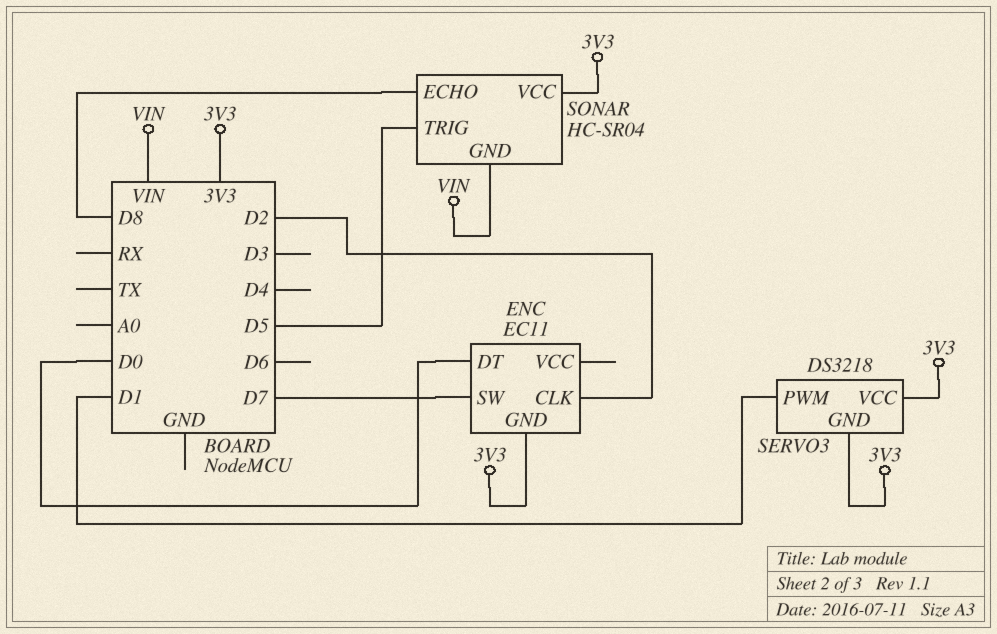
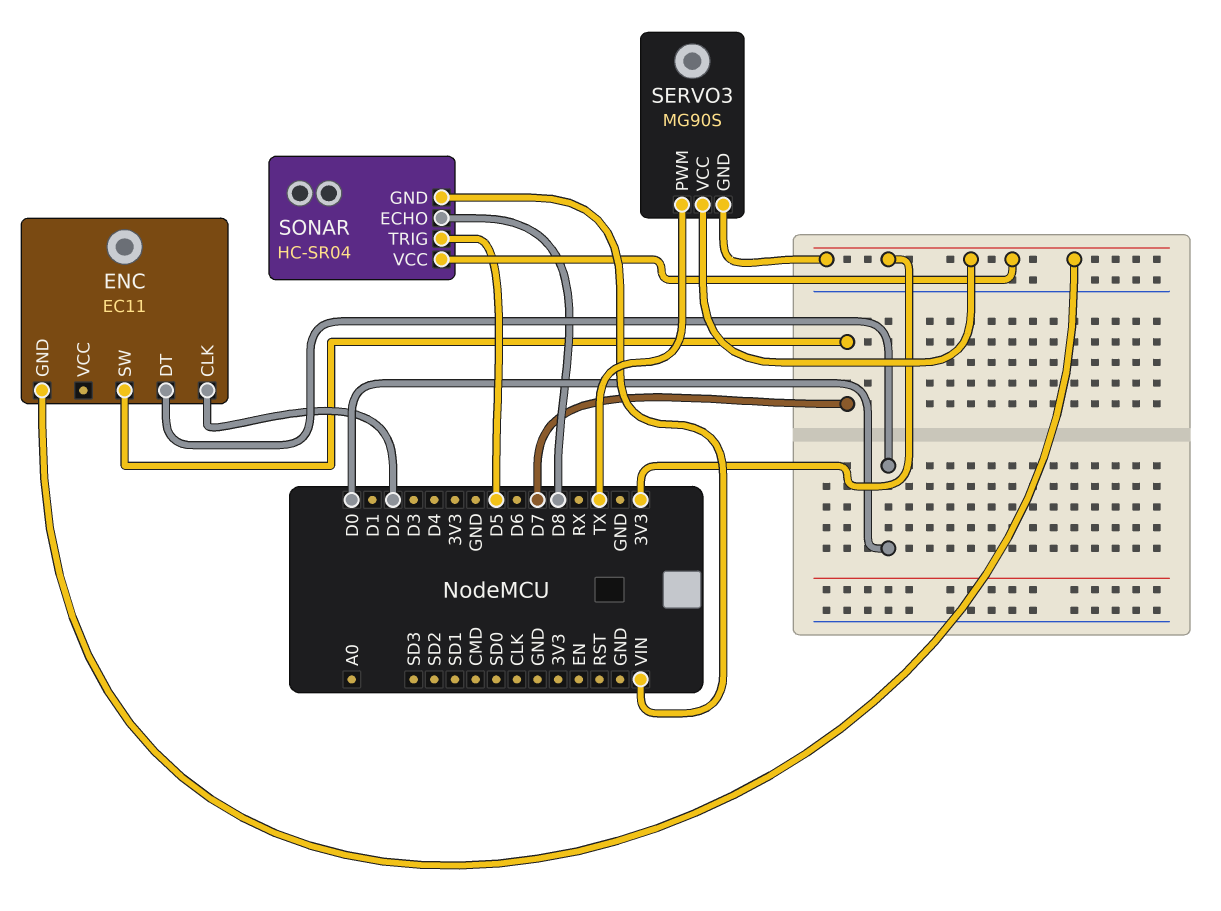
SERVO3: DS3218 -> MG90S
SERVO3 pin PWM: D1 -> TX

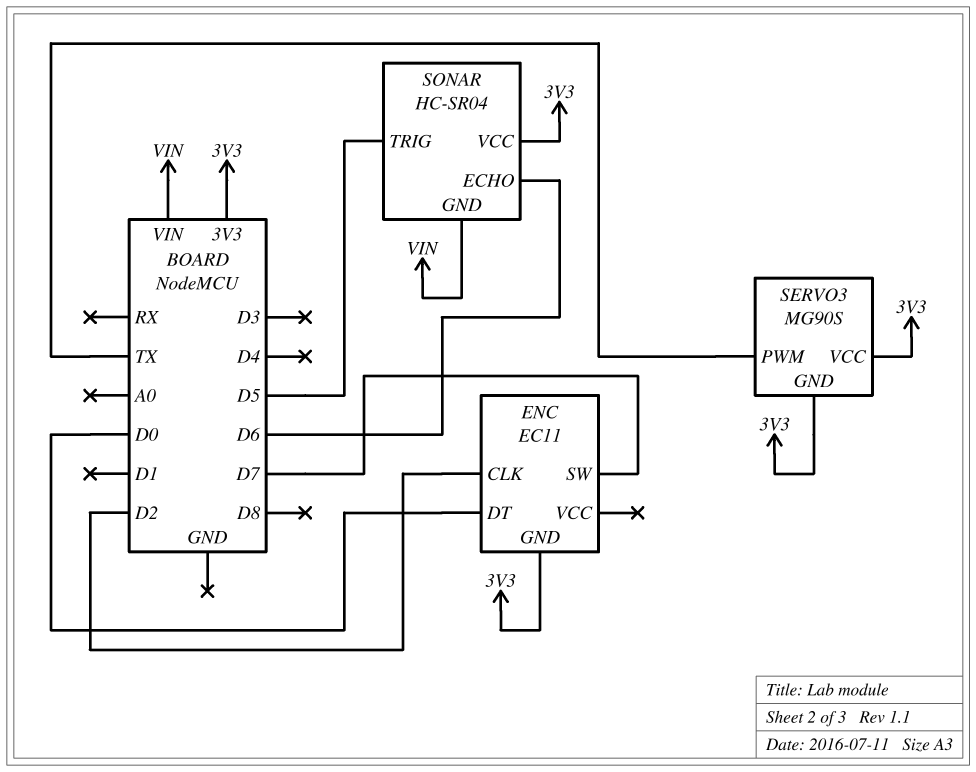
SONAR pin ECHO: D8 -> D6

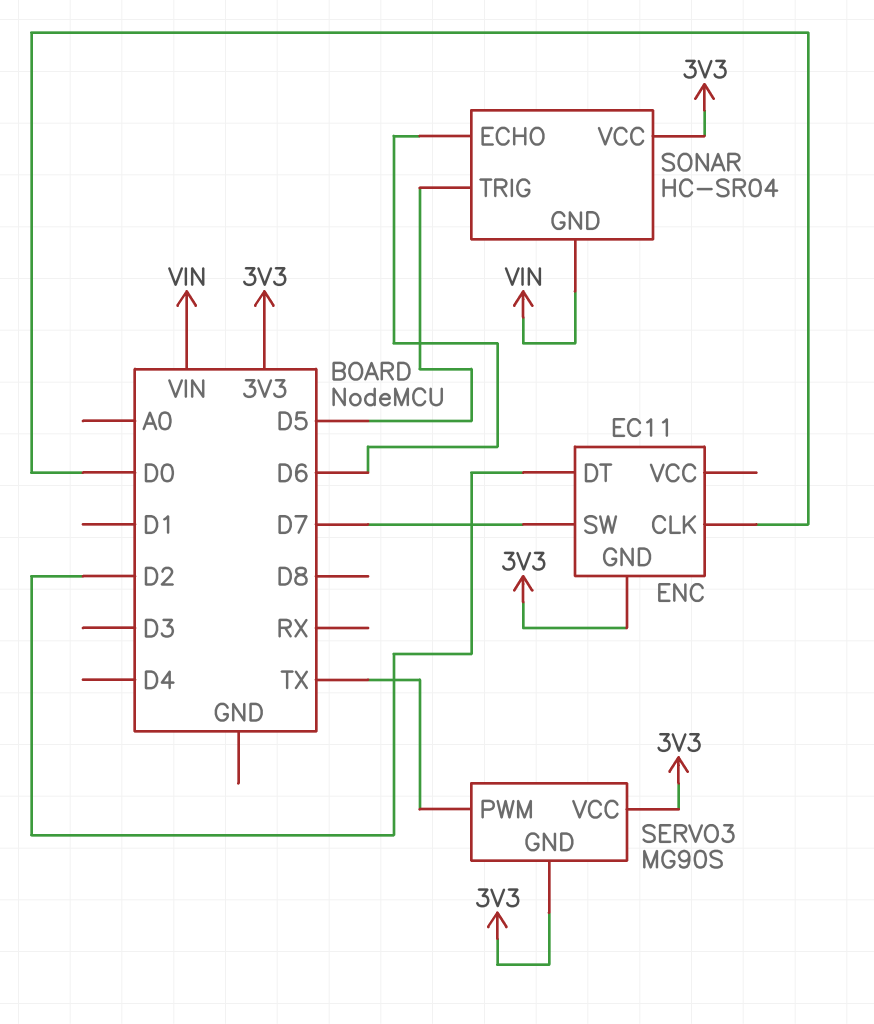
ENC pin CLK: D2 -> D0
ENC pin DT: D0 -> D2

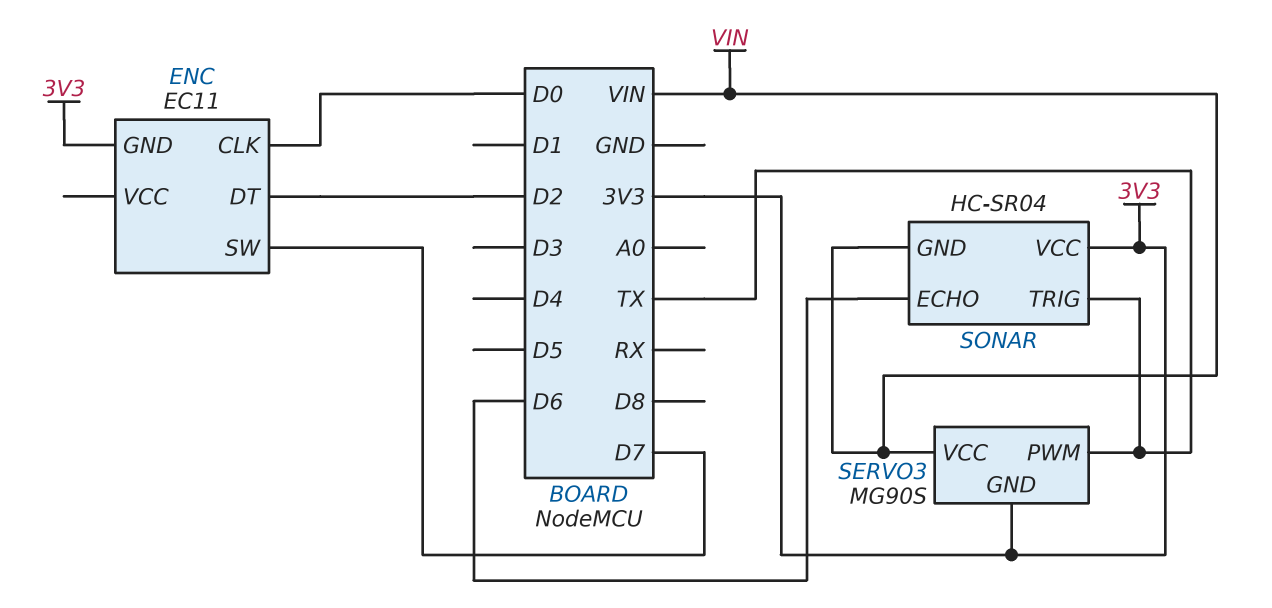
SERVO3 pin VCC: 3V3 -> VIN
SONAR pin TRIG: D5 -> TX

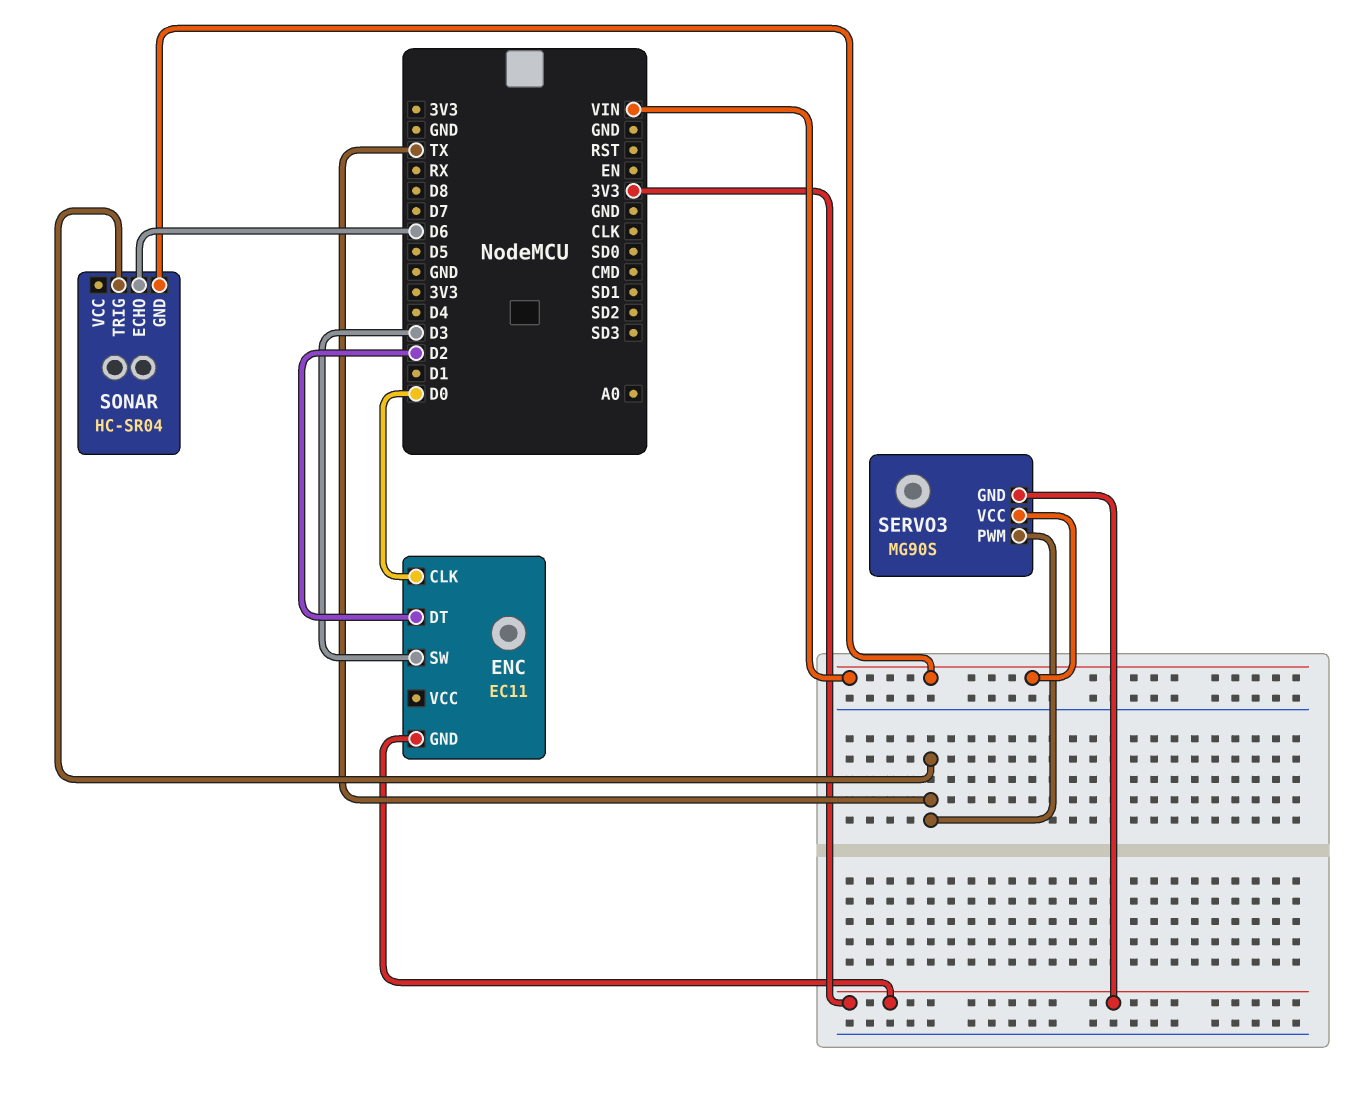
ENC pin SW: D7 -> D3
SONAR pin VCC: 3V3 -> none

